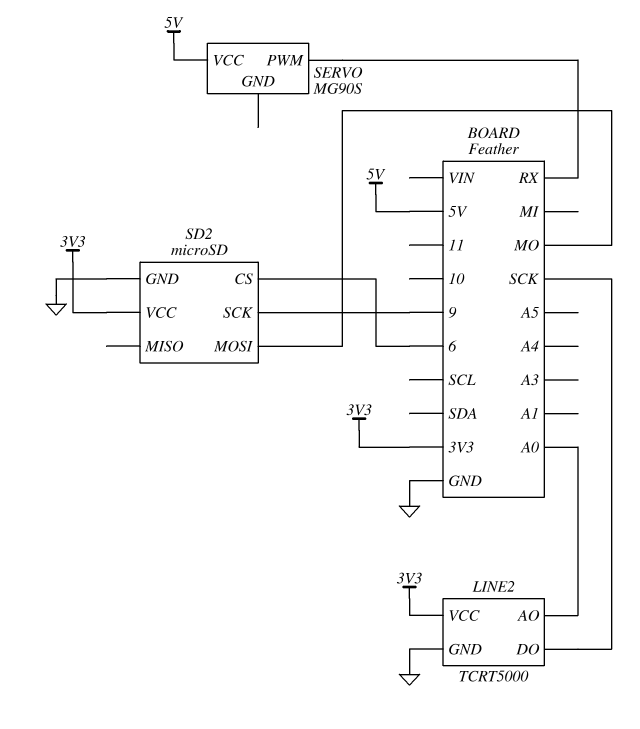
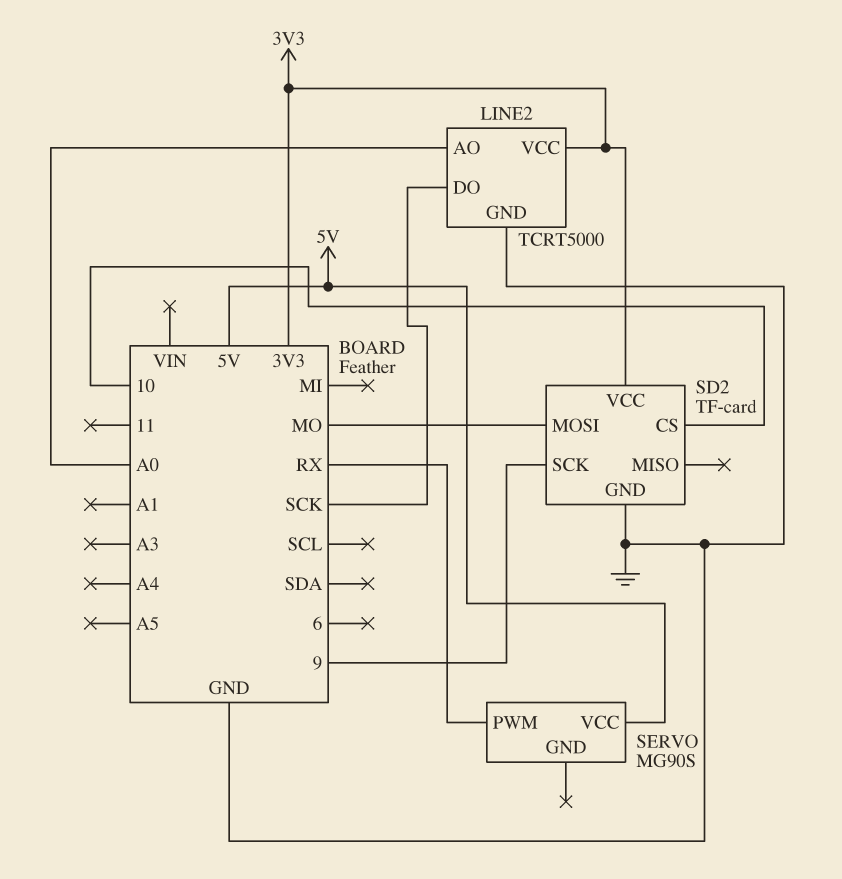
SD2: microSD -> TF-card
SD2 pin CS: 6 -> 10

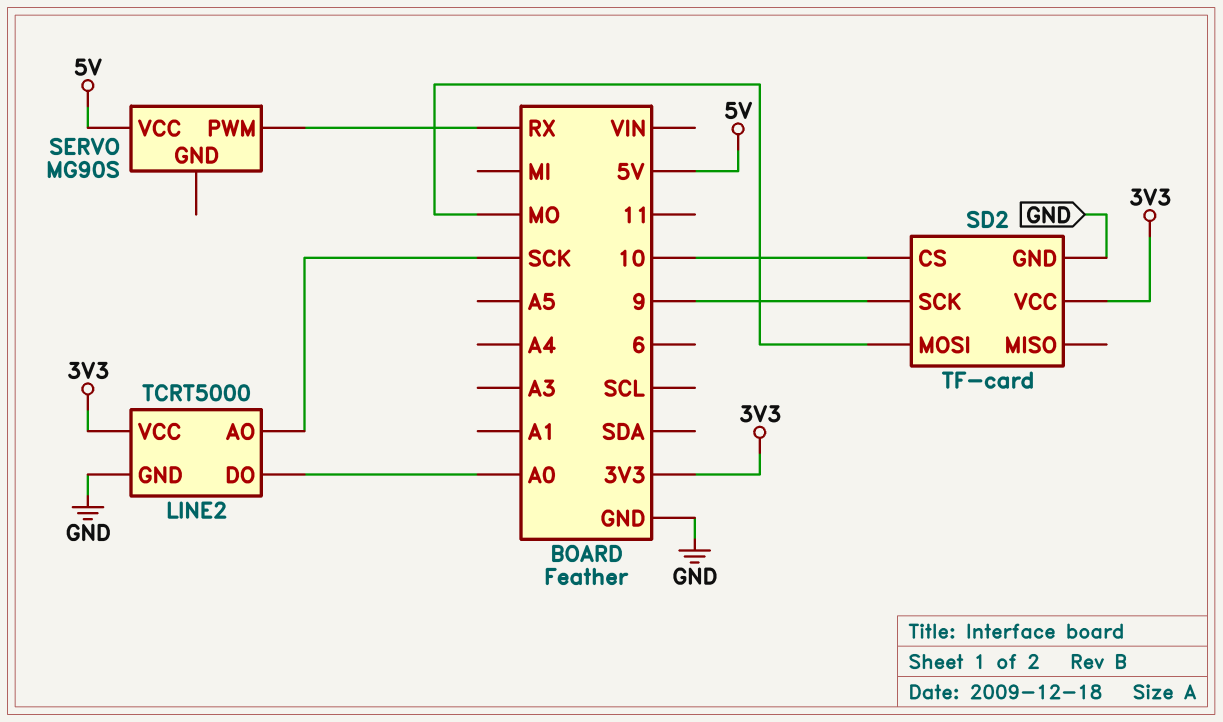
LINE2 pin AO: A0 -> SCK
LINE2 pin DO: SCK -> A0

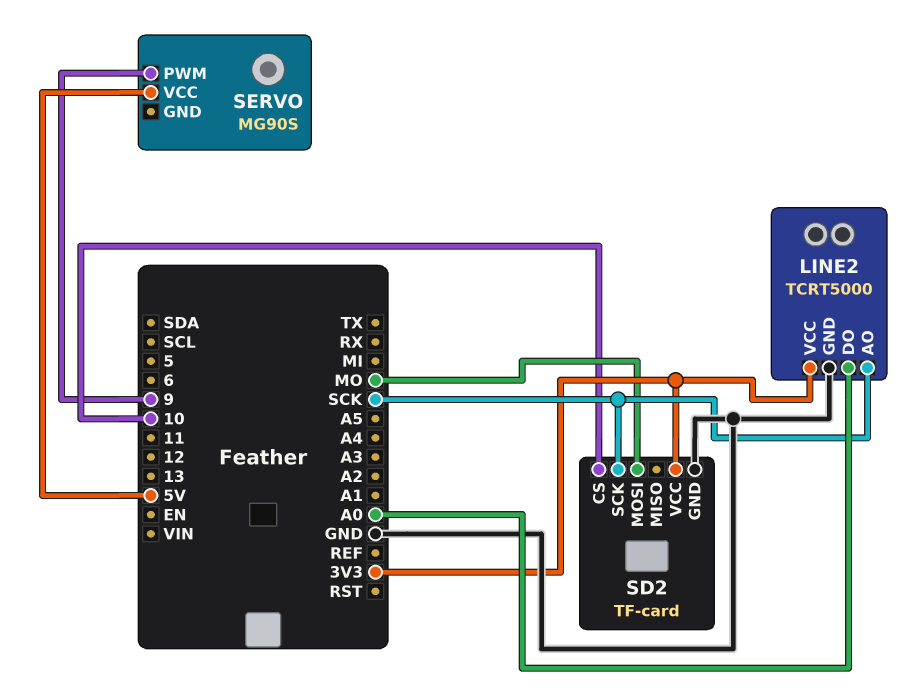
SD2 pin SCK: 9 -> SCK
SERVO pin PWM: RX -> 9

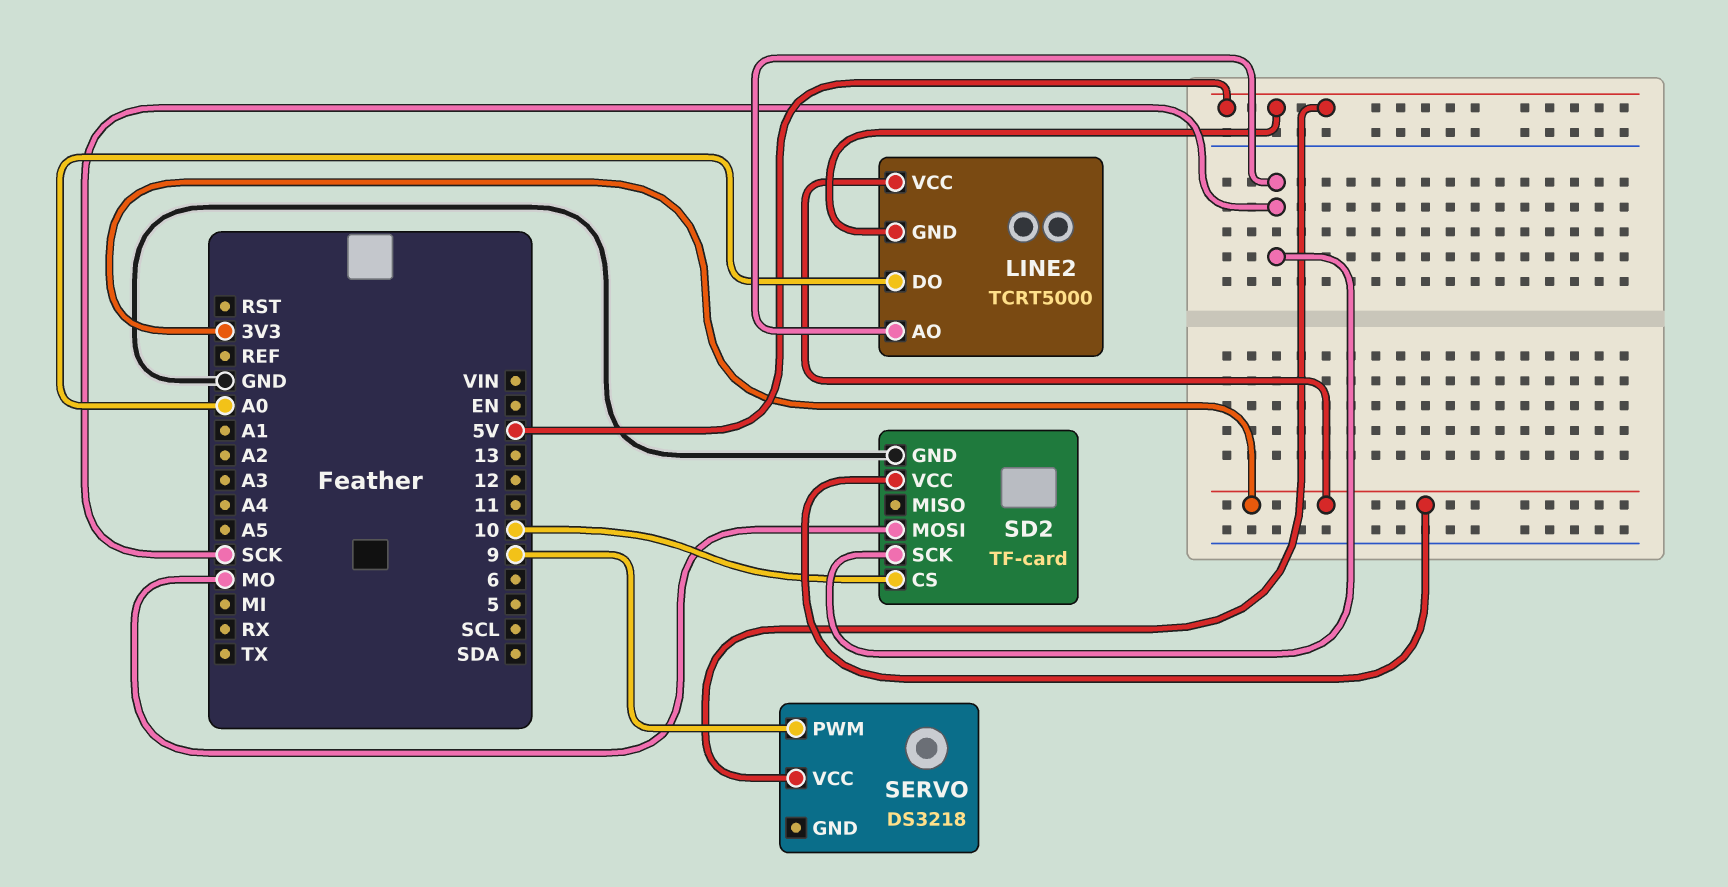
LINE2 pin GND: GND -> 5V
SERVO: MG90S -> DS3218

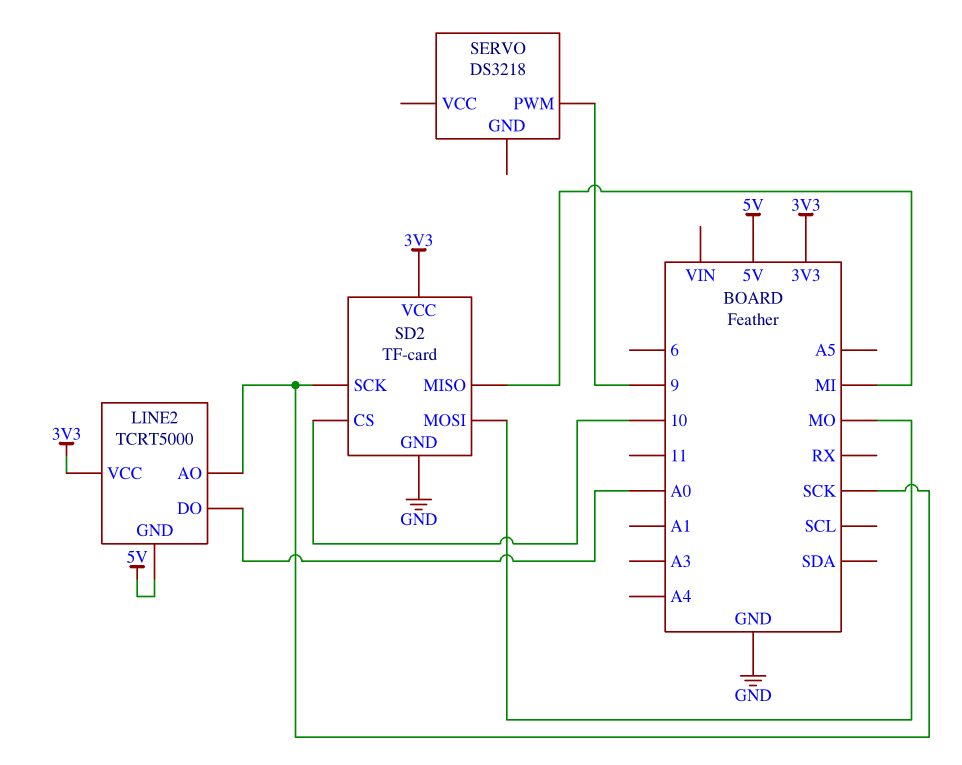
SD2 pin MISO: none -> MI
SERVO pin VCC: 5V -> none

